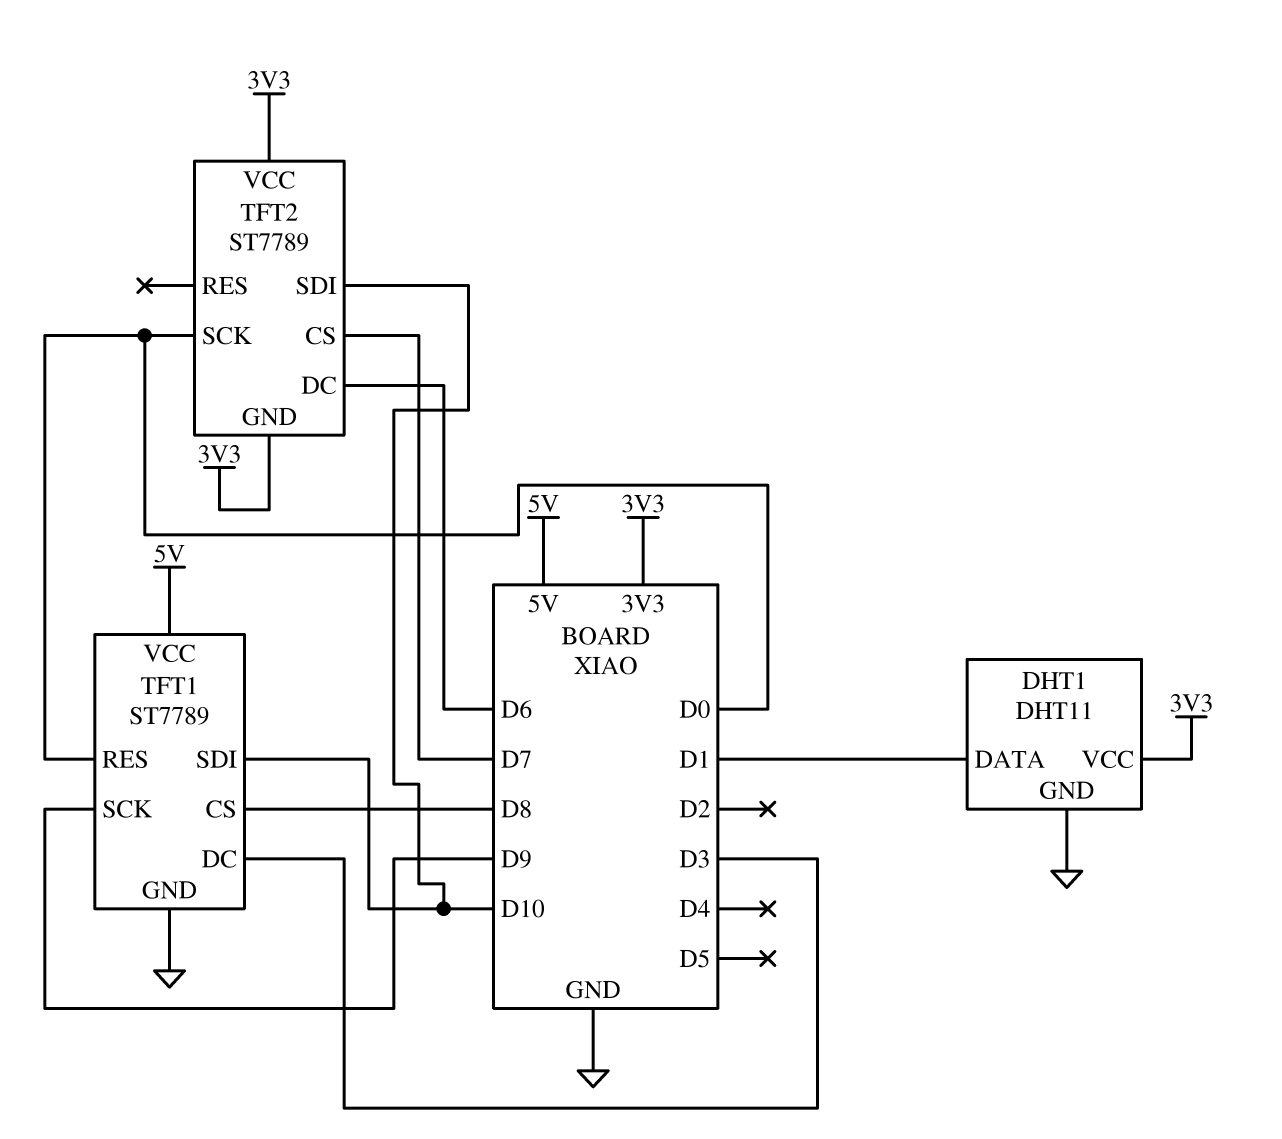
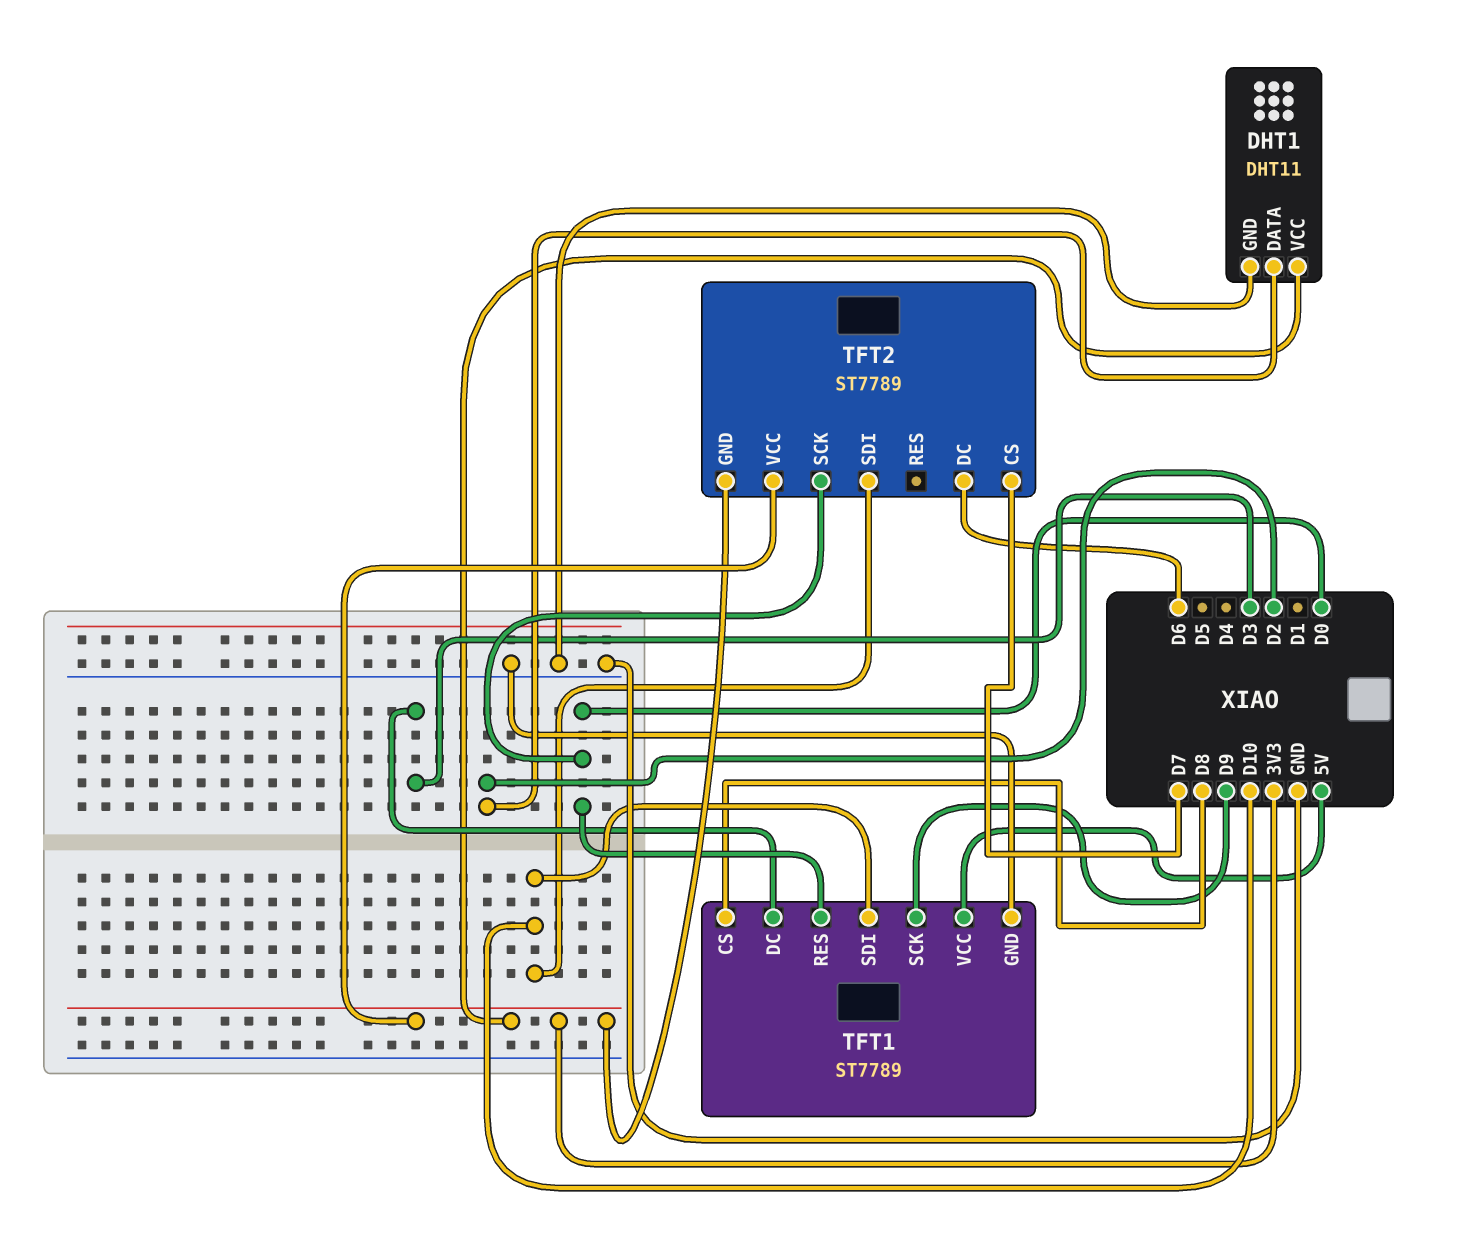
DHT1 pin DATA: D1 -> D2

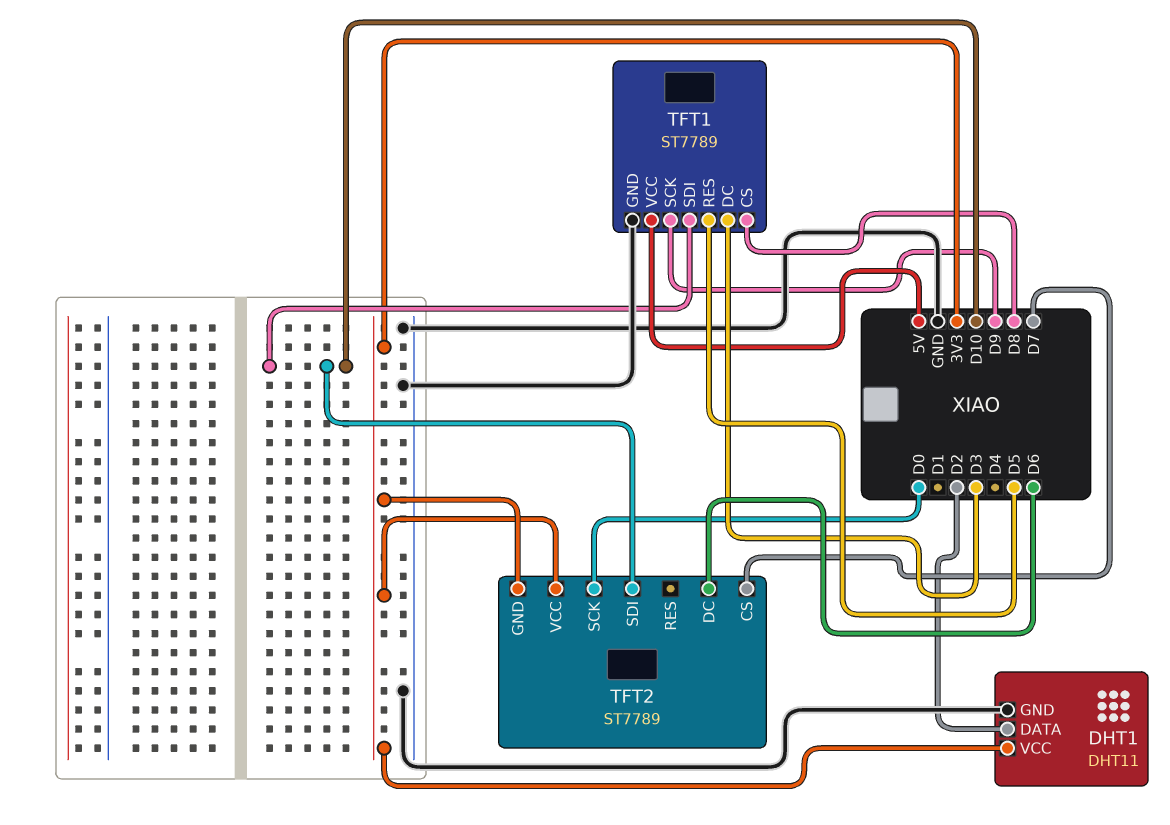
TFT1 pin RES: D0 -> D5

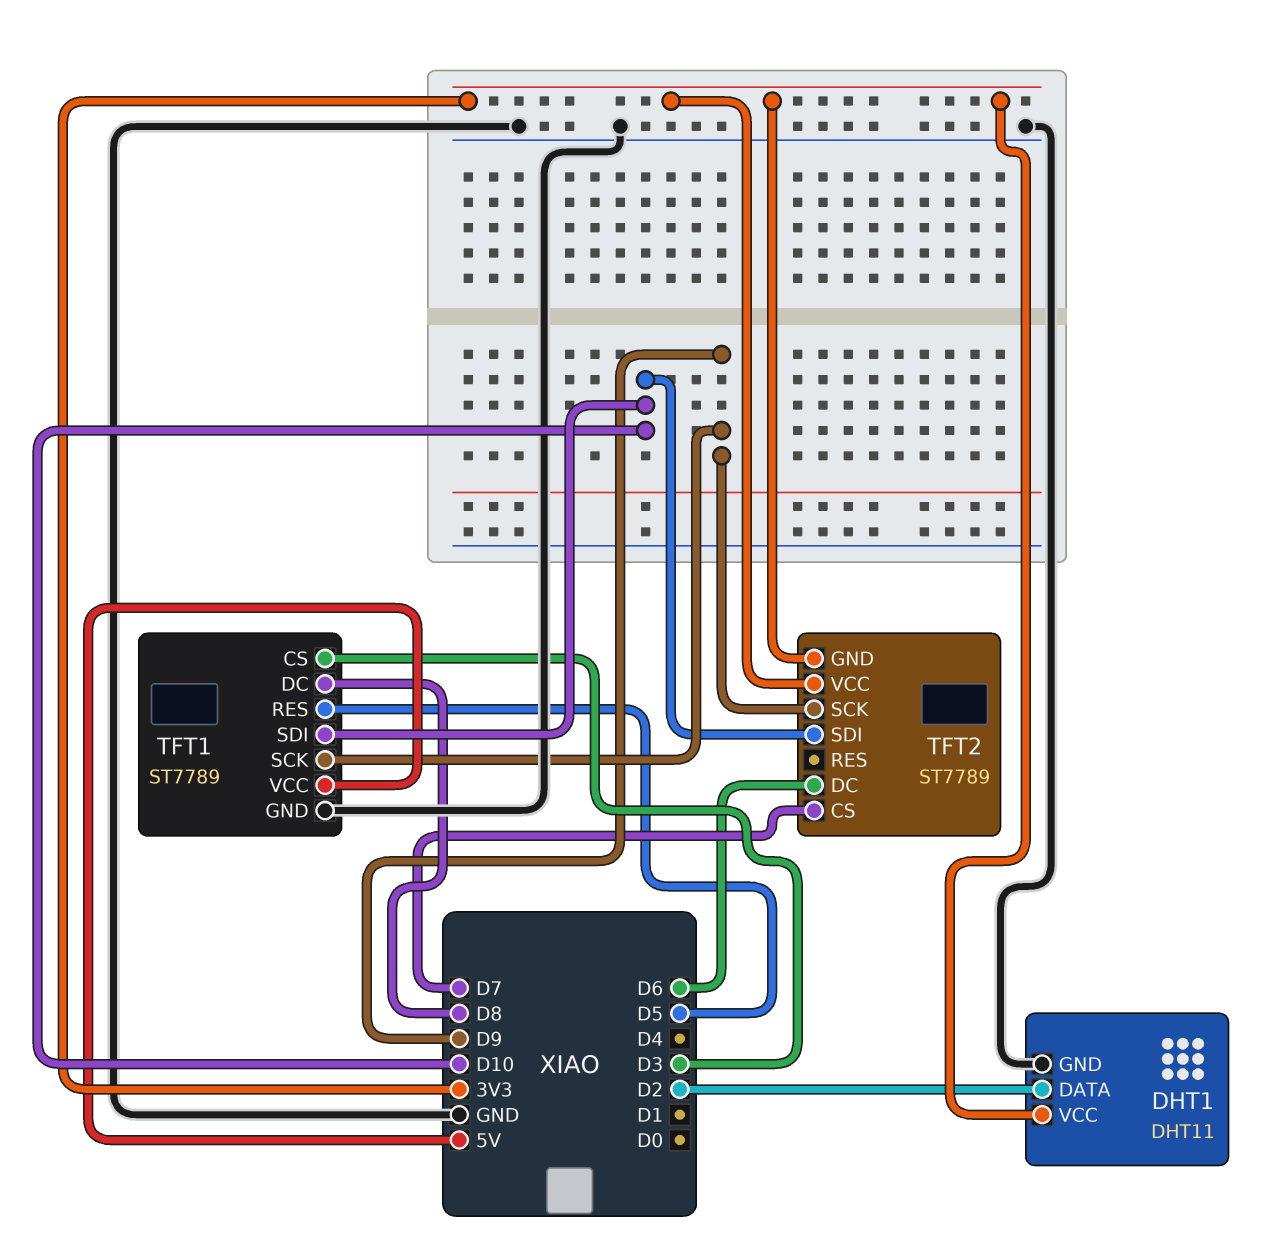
TFT1 pin CS: D8 -> D3
TFT1 pin DC: D3 -> D8
TFT2 pin SCK: D0 -> D9

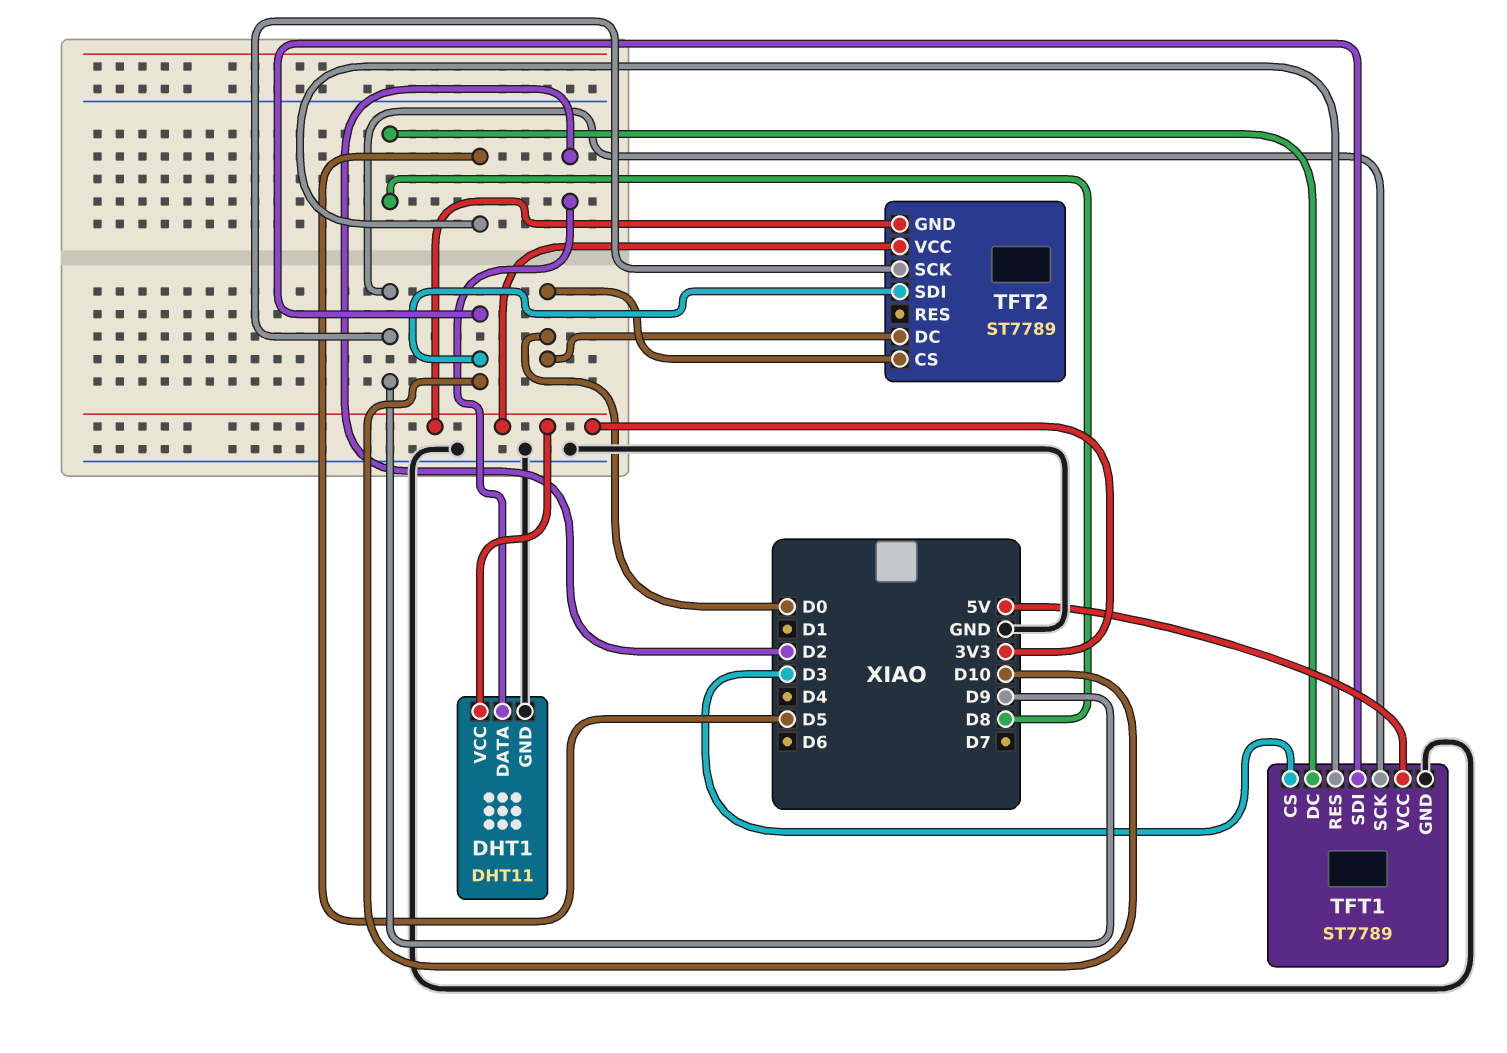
TFT2 pin CS: D7 -> D0
TFT2 pin DC: D6 -> D0

